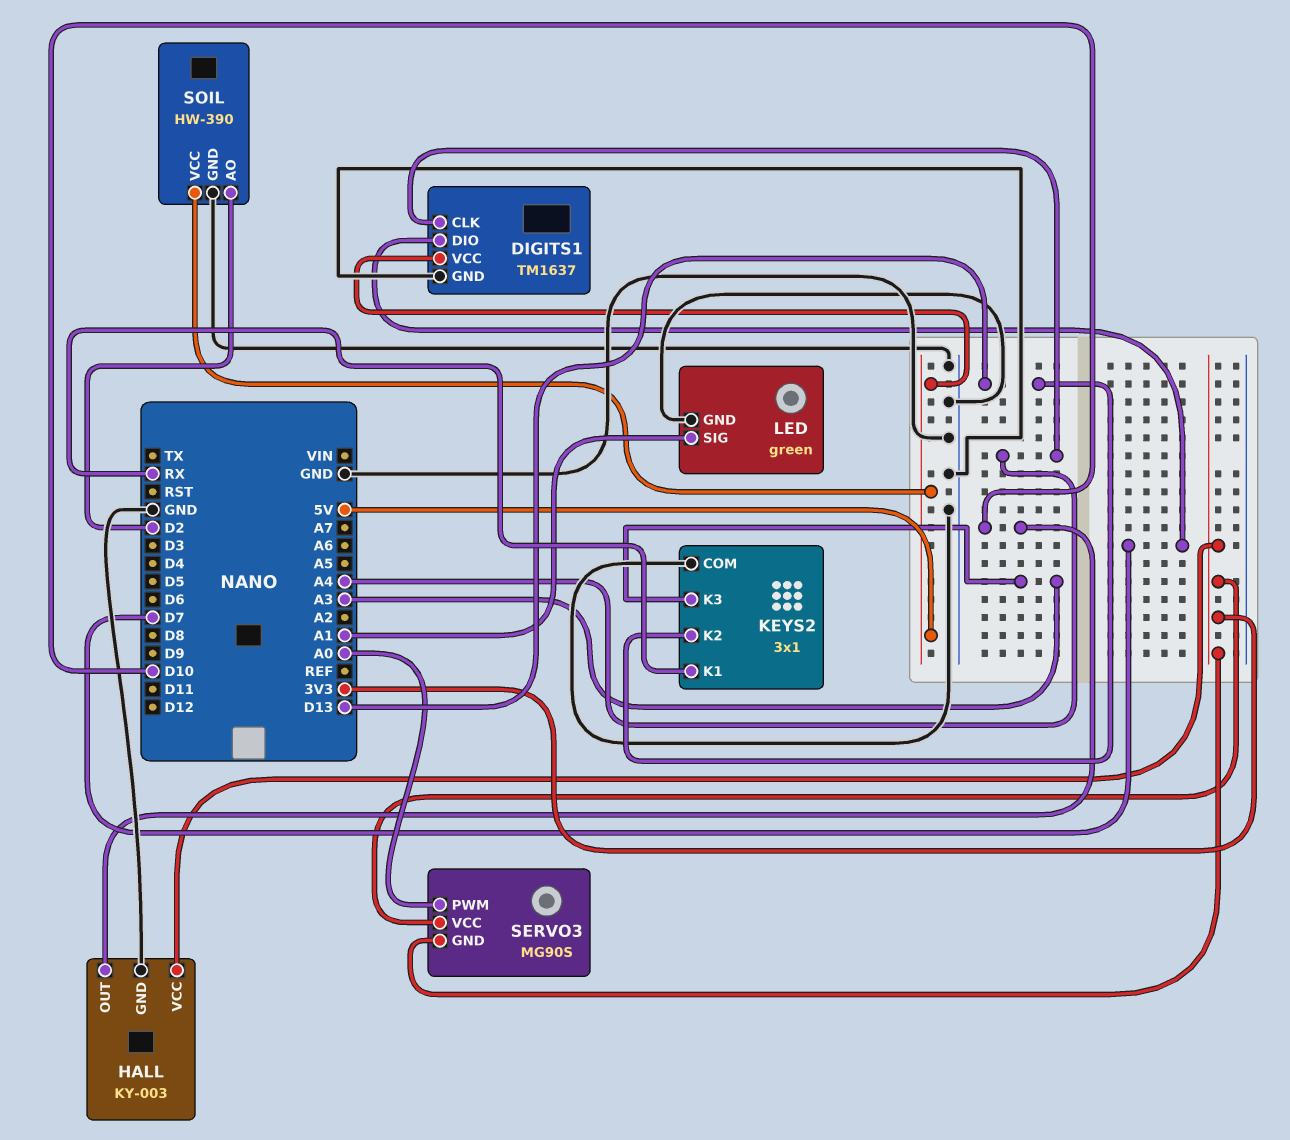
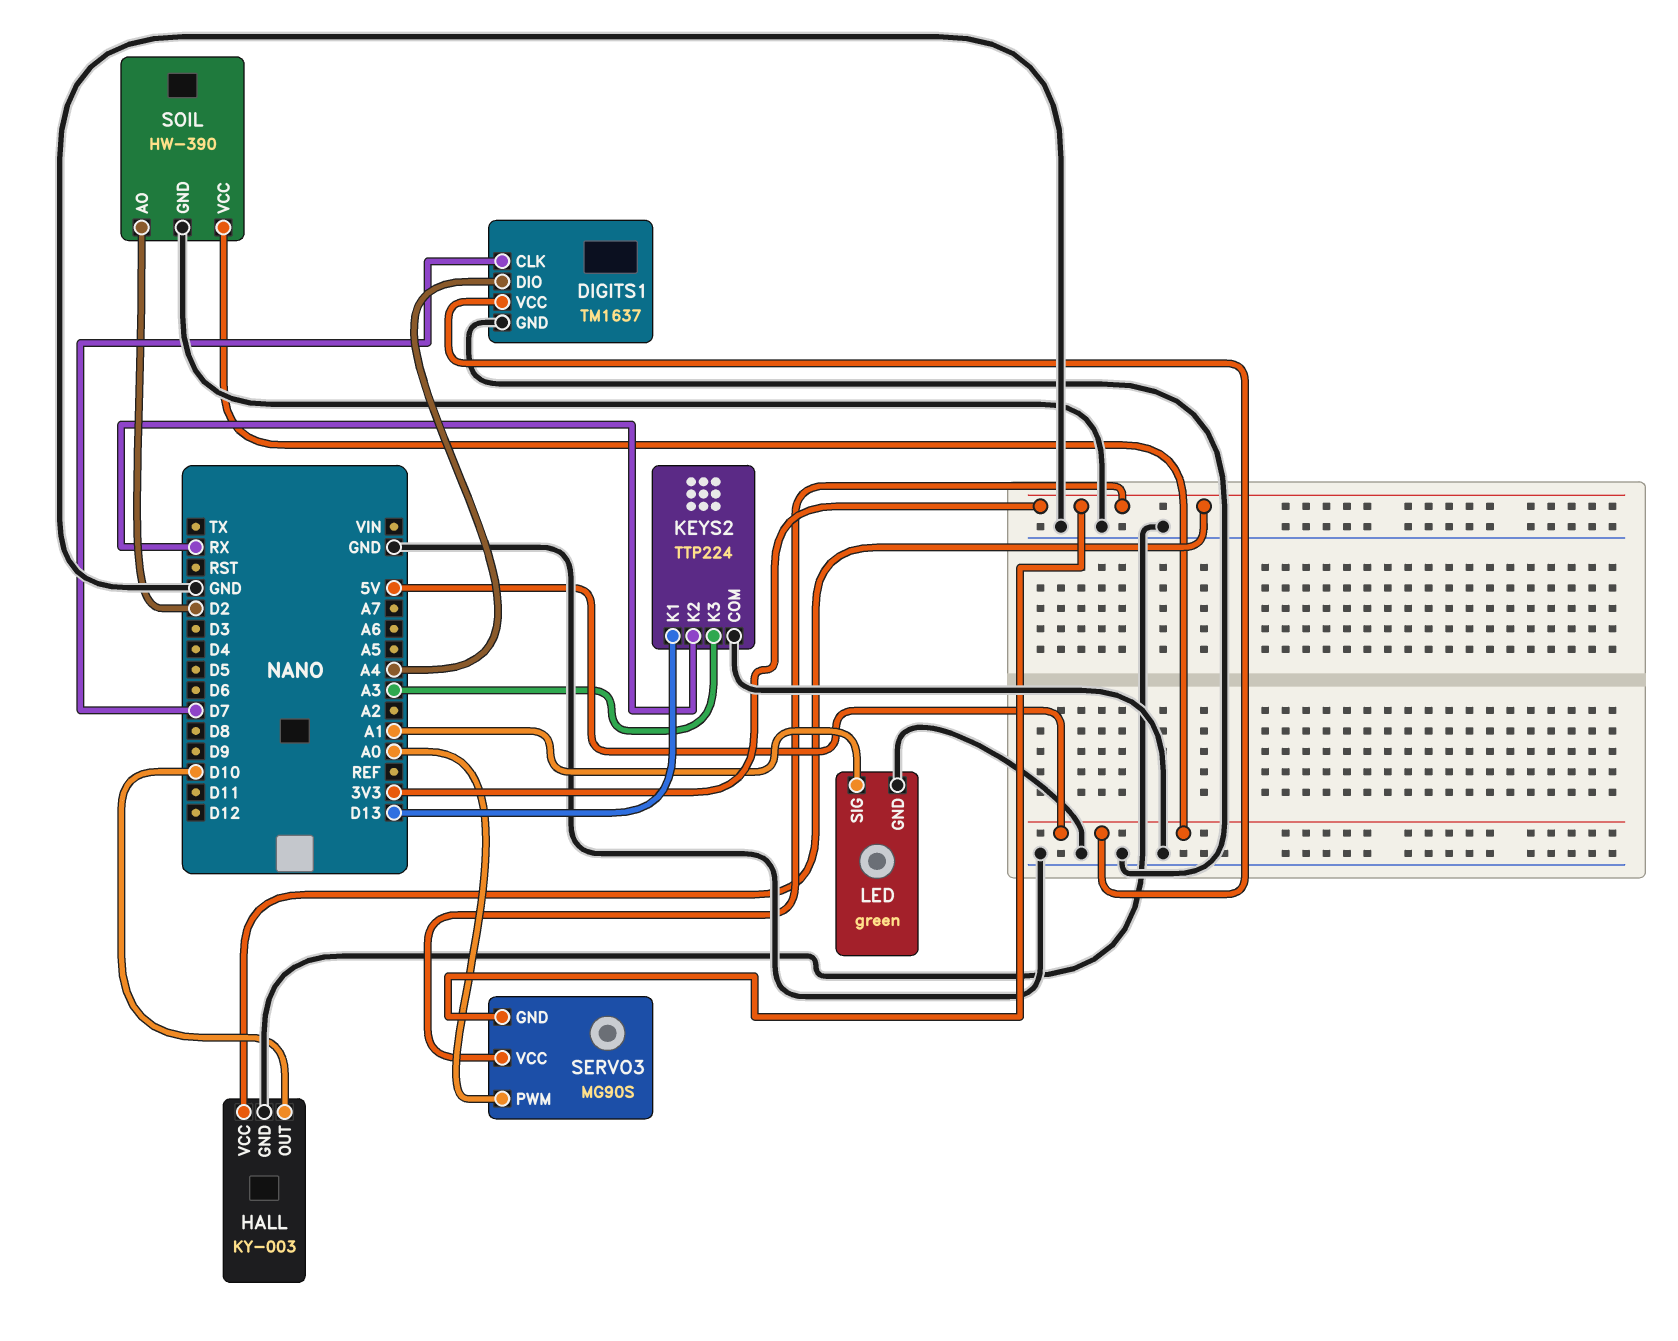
DIGITS1 pin CLK: A4 -> D7
DIGITS1 pin DIO: D7 -> A4
KEYS2: 3x1 -> TTP224
KEYS2 pin K1: RX -> D13
KEYS2 pin K2: D13 -> RX

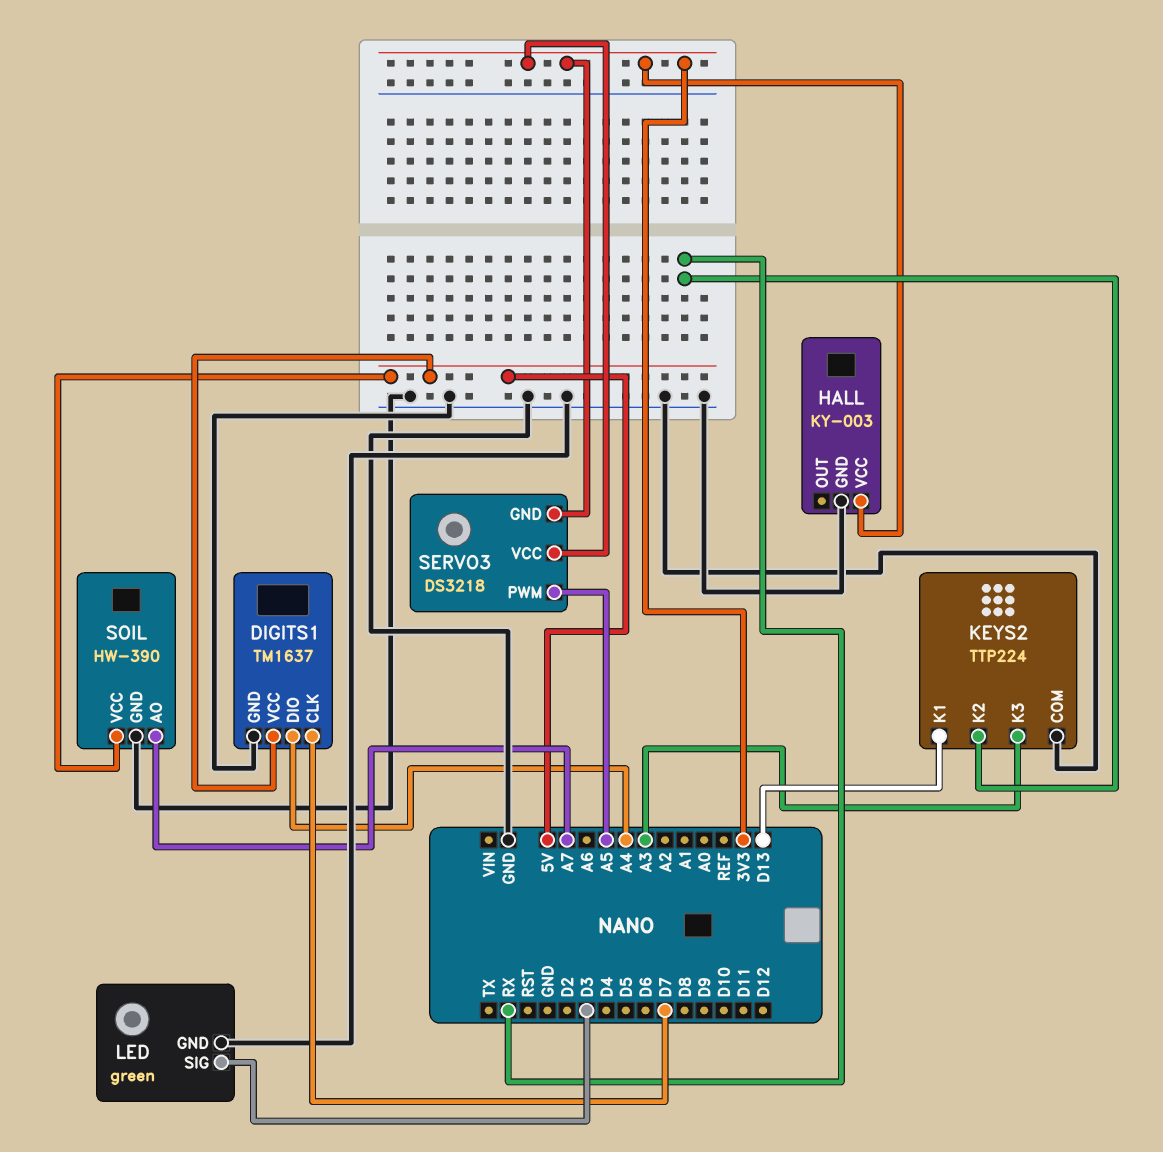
HALL pin OUT: D10 -> none
LED pin SIG: A1 -> D3
SERVO3: MG90S -> DS3218
SERVO3 pin PWM: A0 -> A5
SOIL pin AO: D2 -> A7

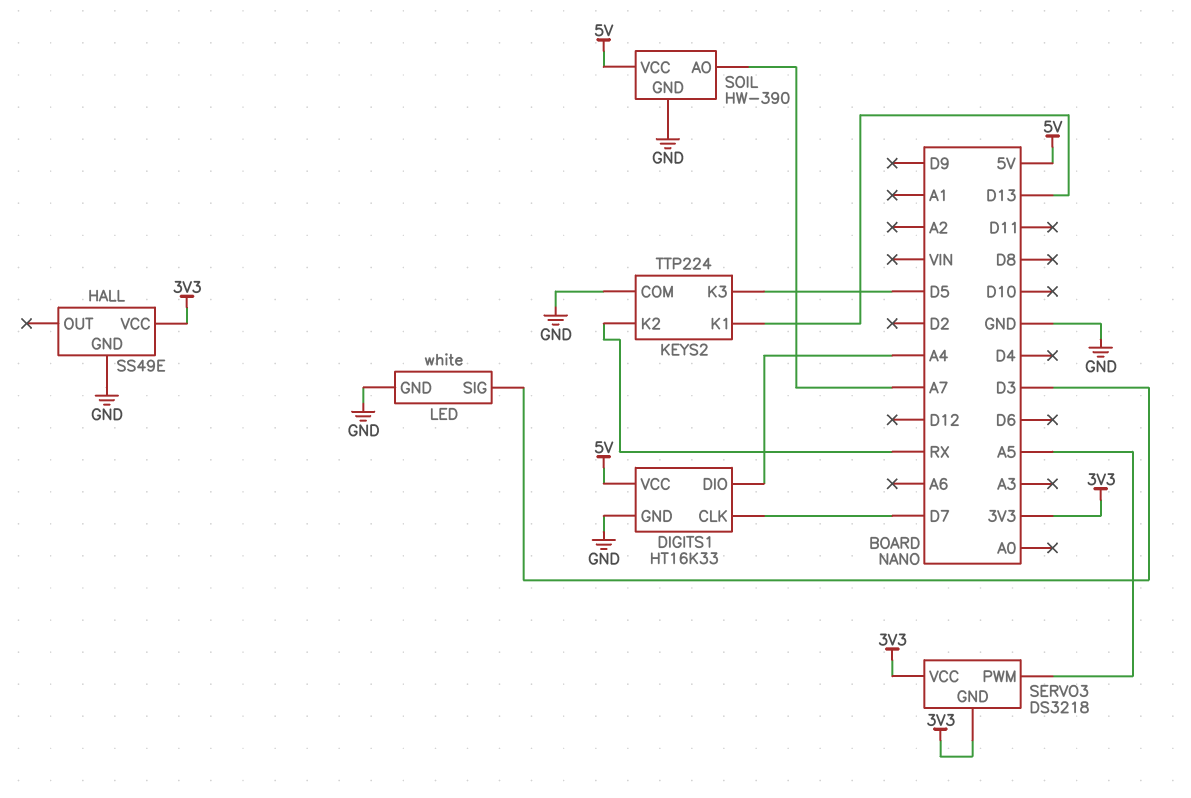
DIGITS1: TM1637 -> HT16K33
HALL: KY-003 -> SS49E
KEYS2 pin K3: A3 -> D5
LED: green -> white

